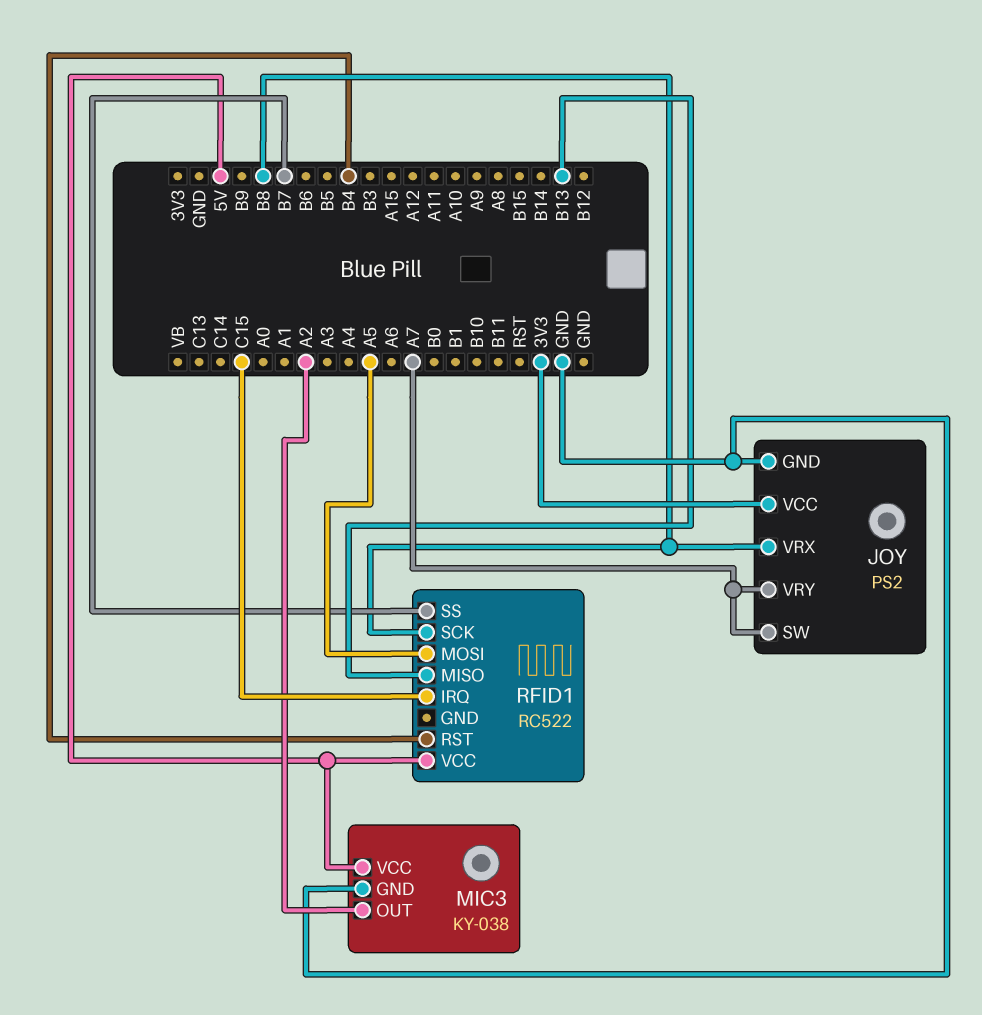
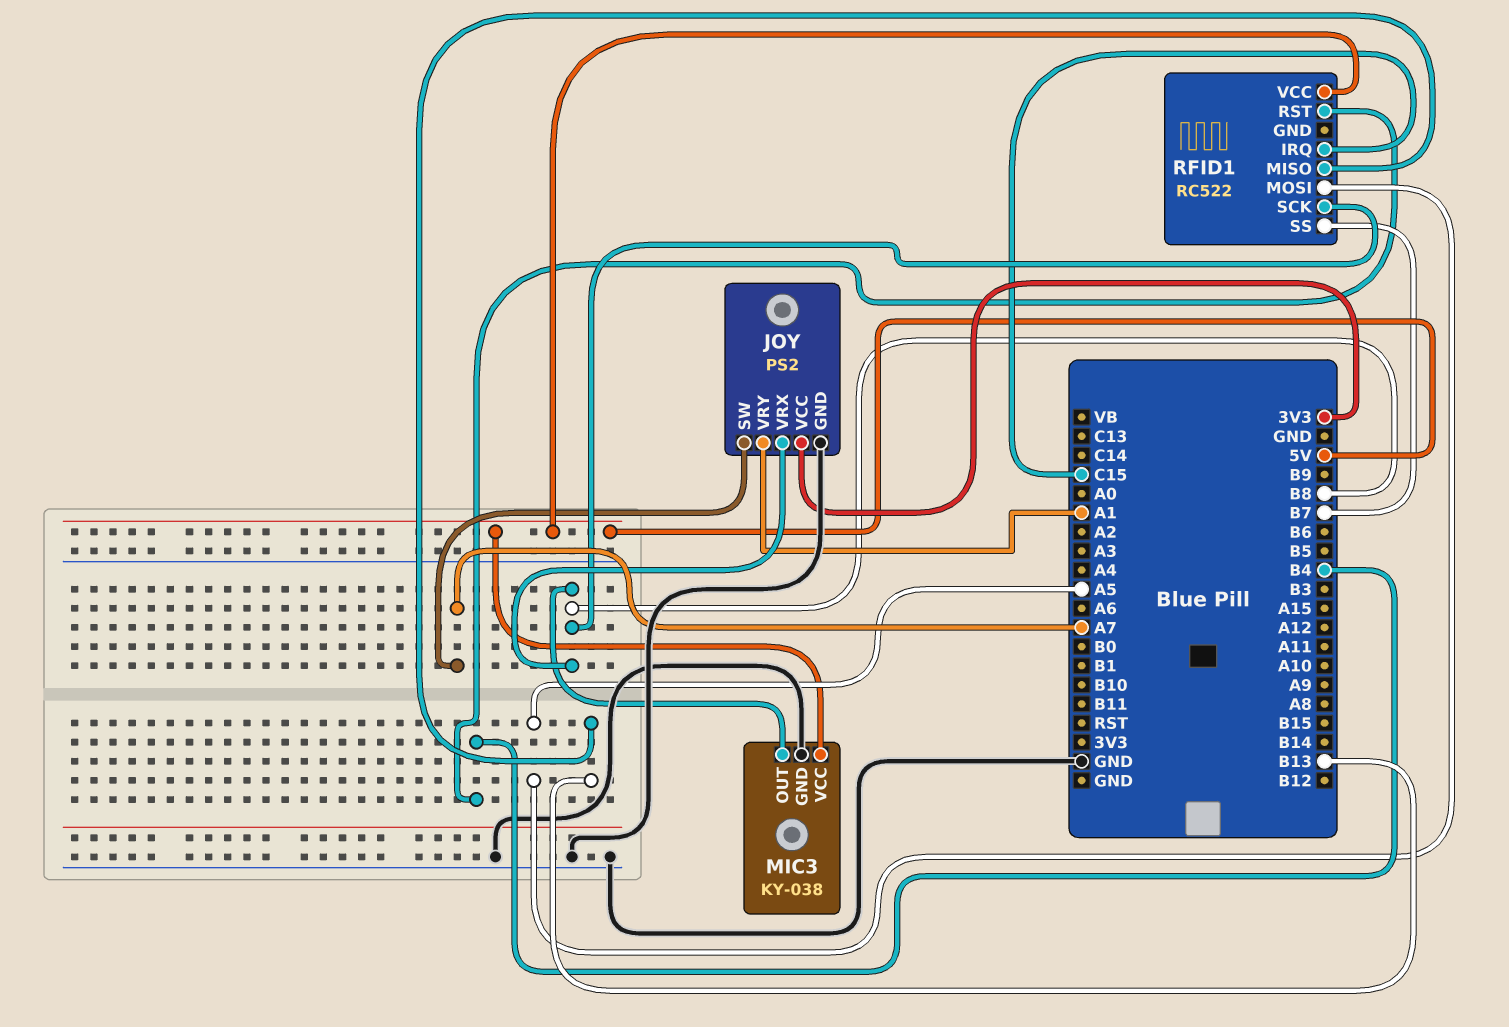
JOY pin VRY: A7 -> A1
MIC3 pin OUT: A2 -> B8

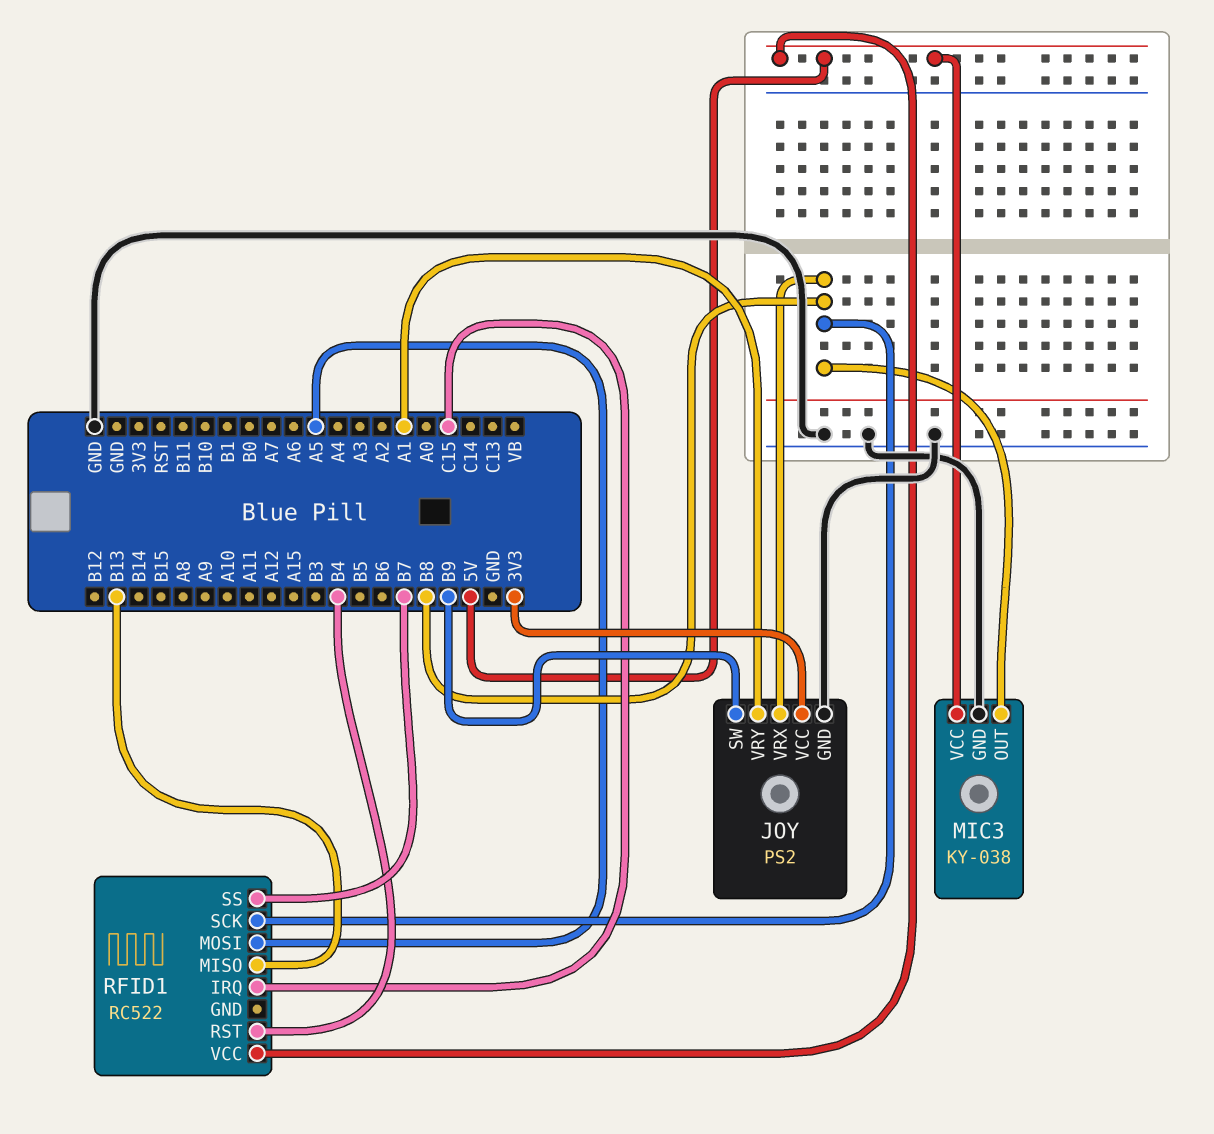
JOY pin SW: A7 -> B9

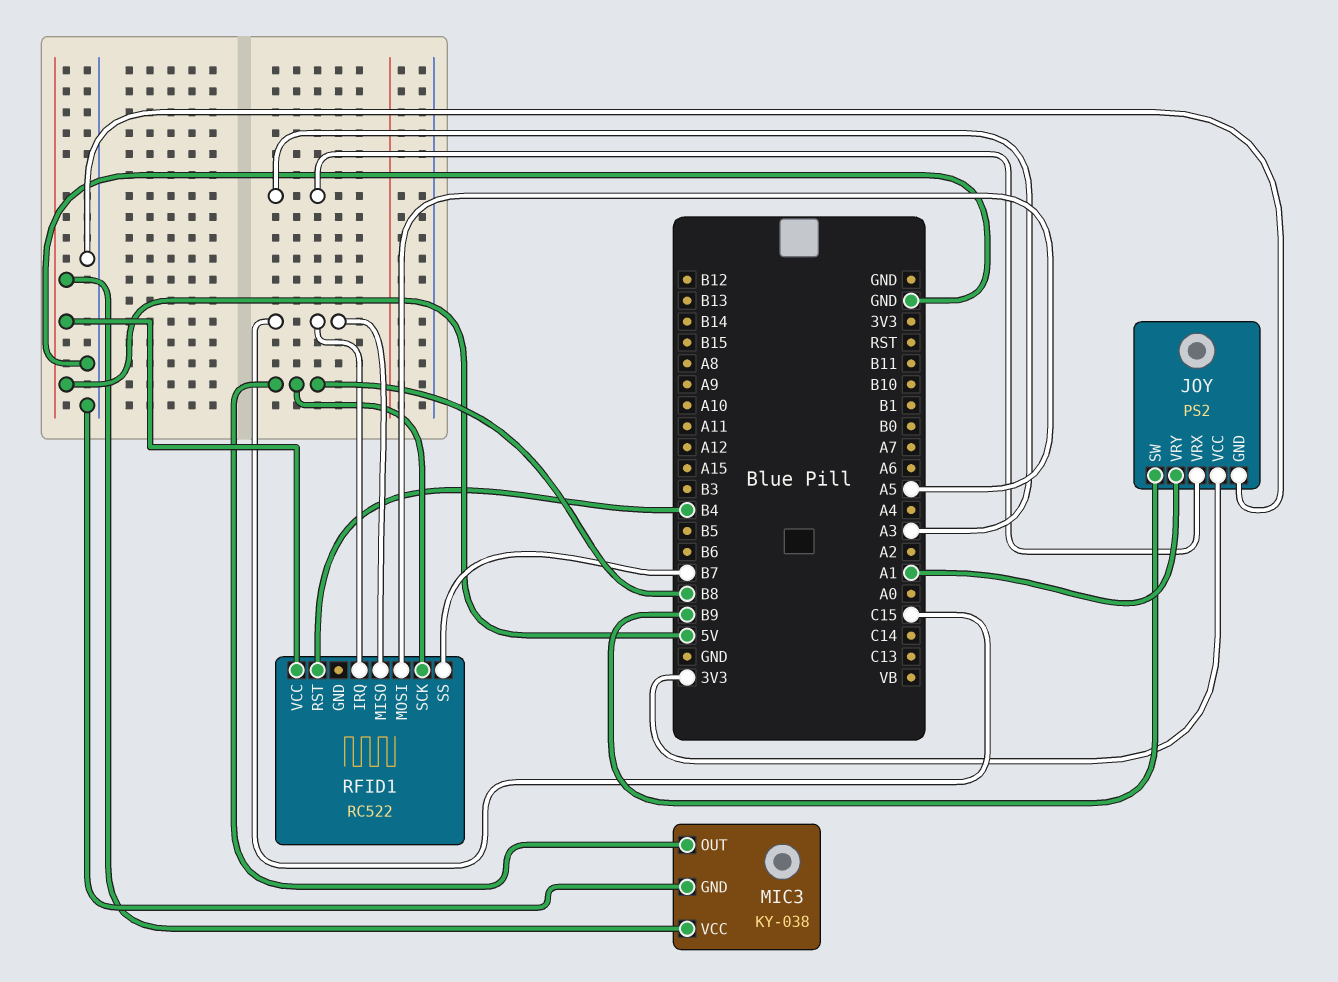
JOY pin VRX: B8 -> A3
RFID1 pin MISO: B13 -> C15

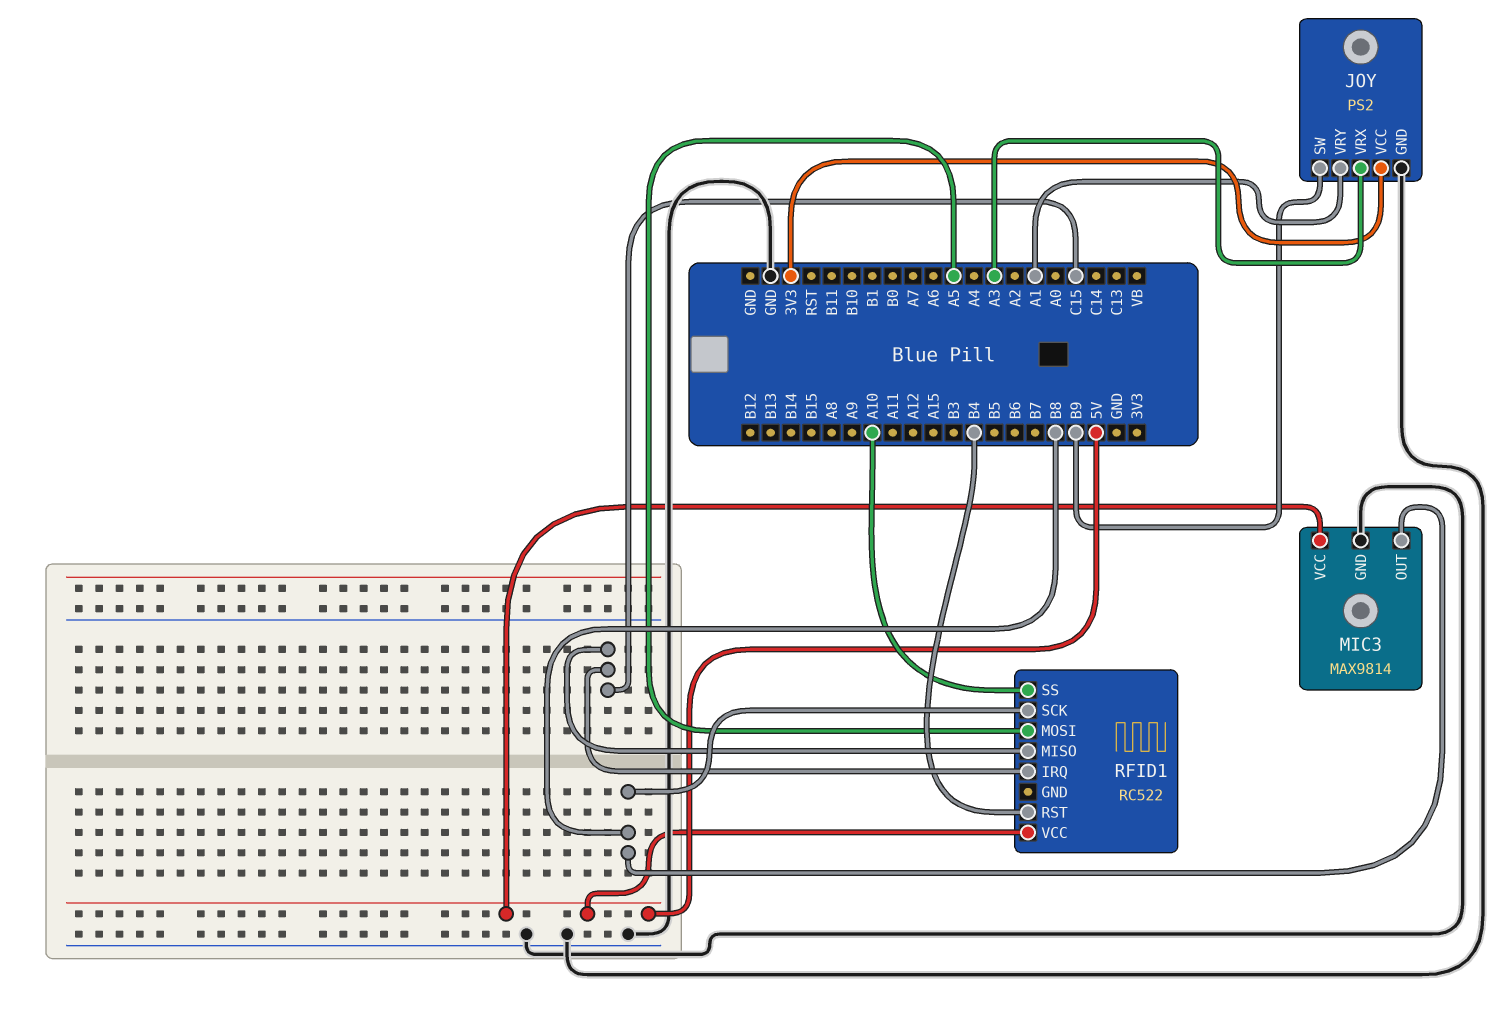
MIC3: KY-038 -> MAX9814
RFID1 pin SS: B7 -> A10

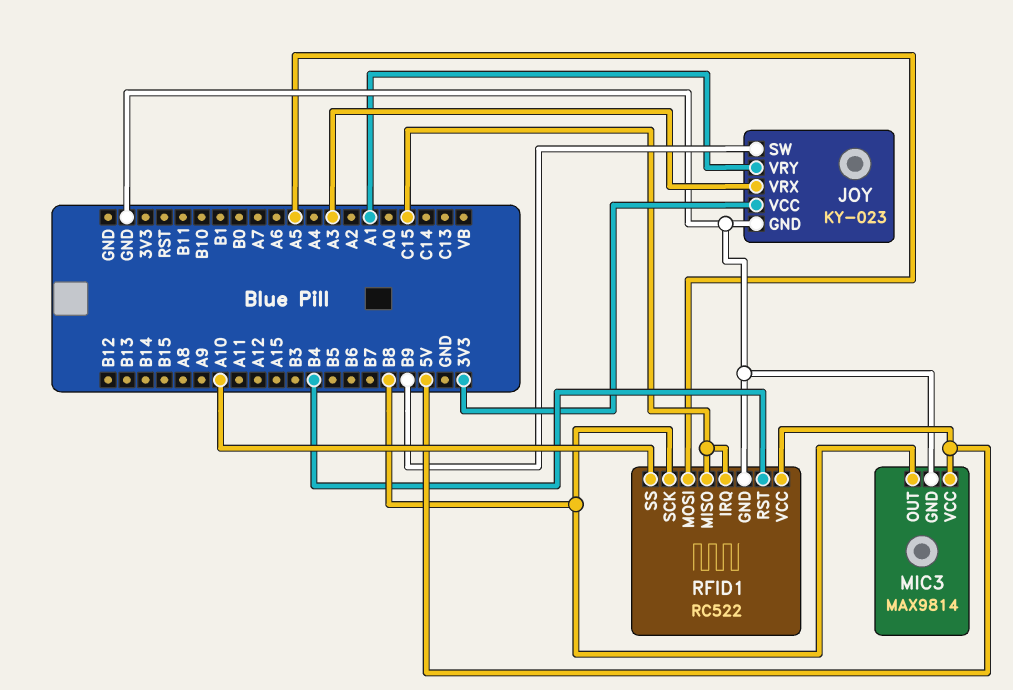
JOY: PS2 -> KY-023
RFID1 pin GND: none -> GND

